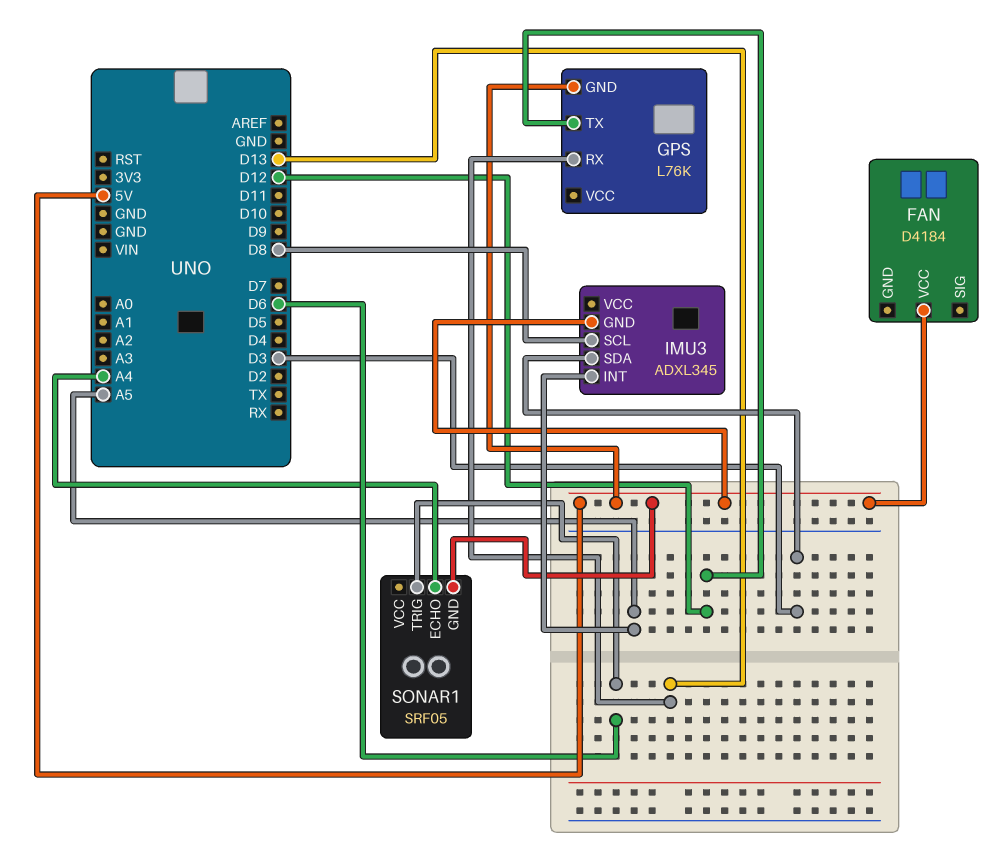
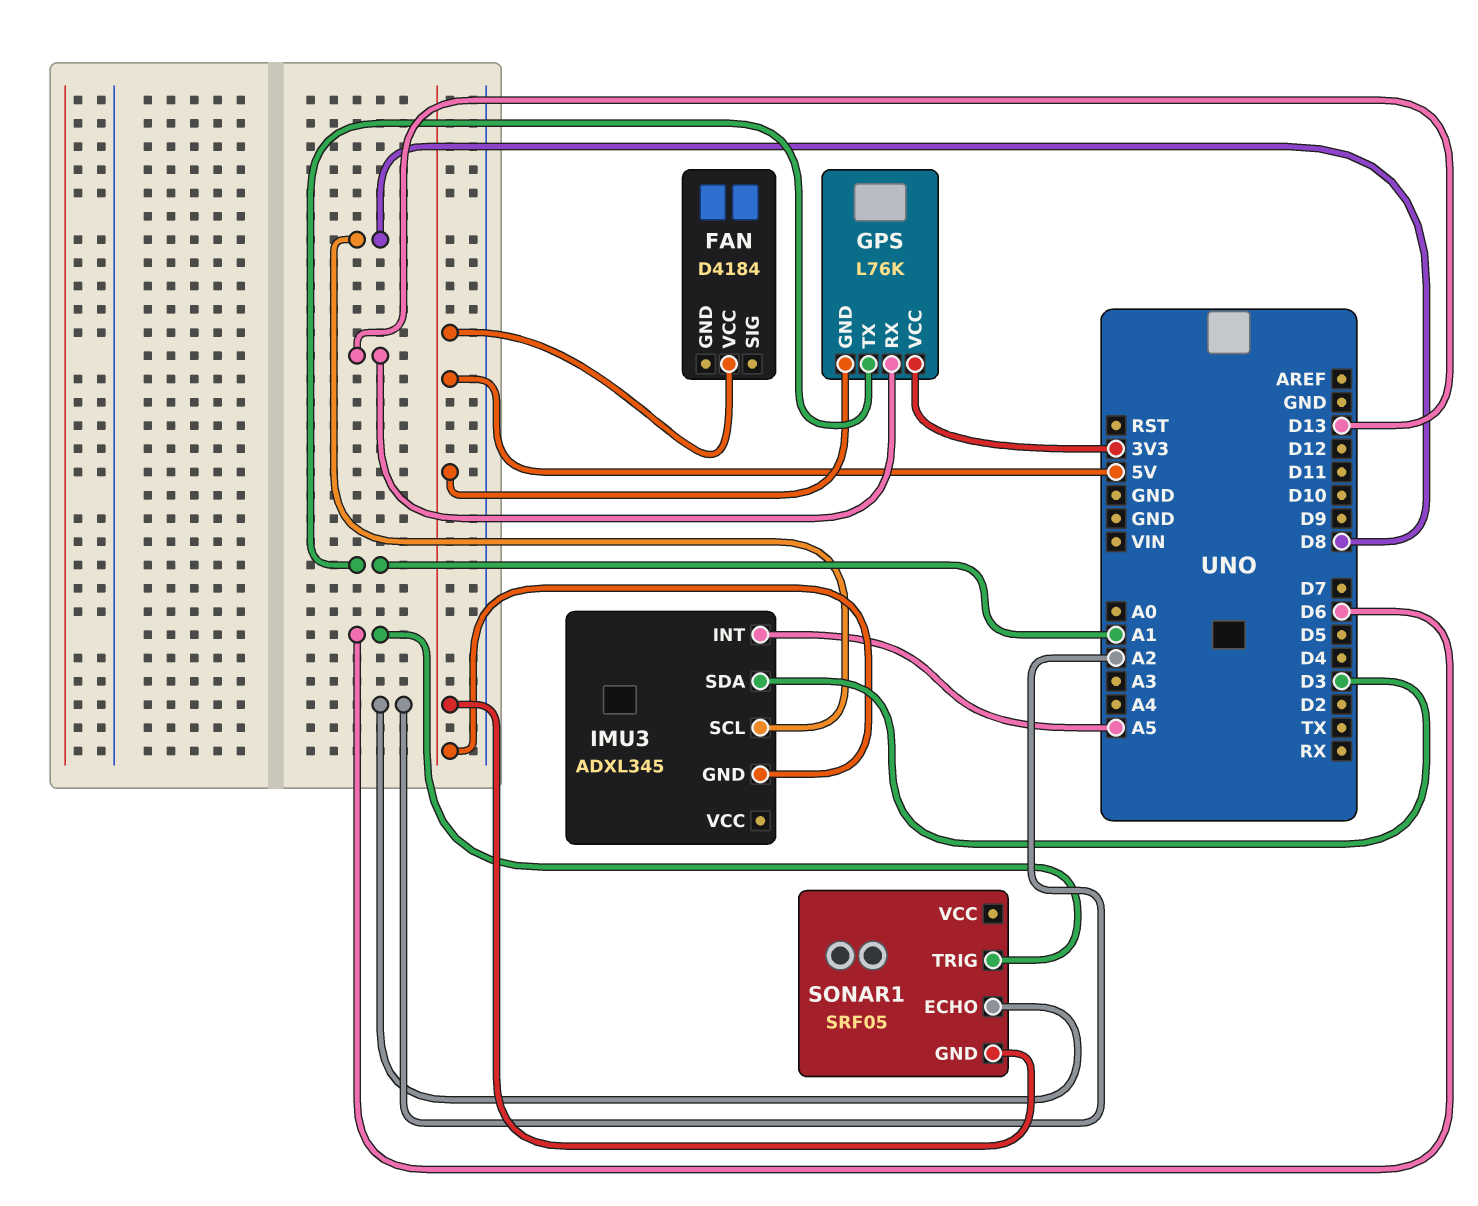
GPS pin TX: D12 -> A1
GPS pin VCC: none -> 3V3
SONAR1 pin ECHO: A4 -> A2

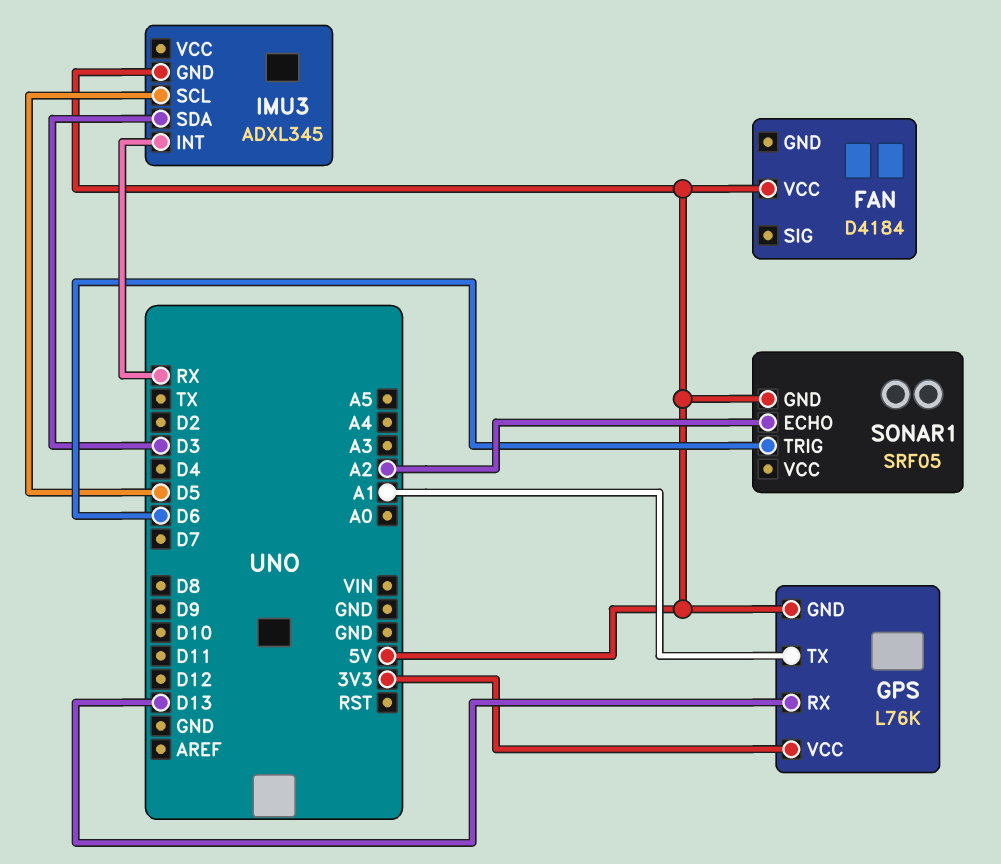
IMU3 pin INT: A5 -> RX
IMU3 pin SCL: D8 -> D5

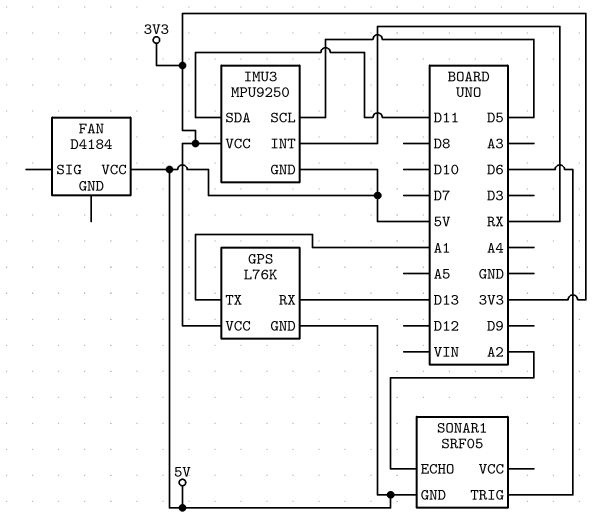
IMU3: ADXL345 -> MPU9250
IMU3 pin SDA: D3 -> D11
IMU3 pin VCC: none -> 3V3

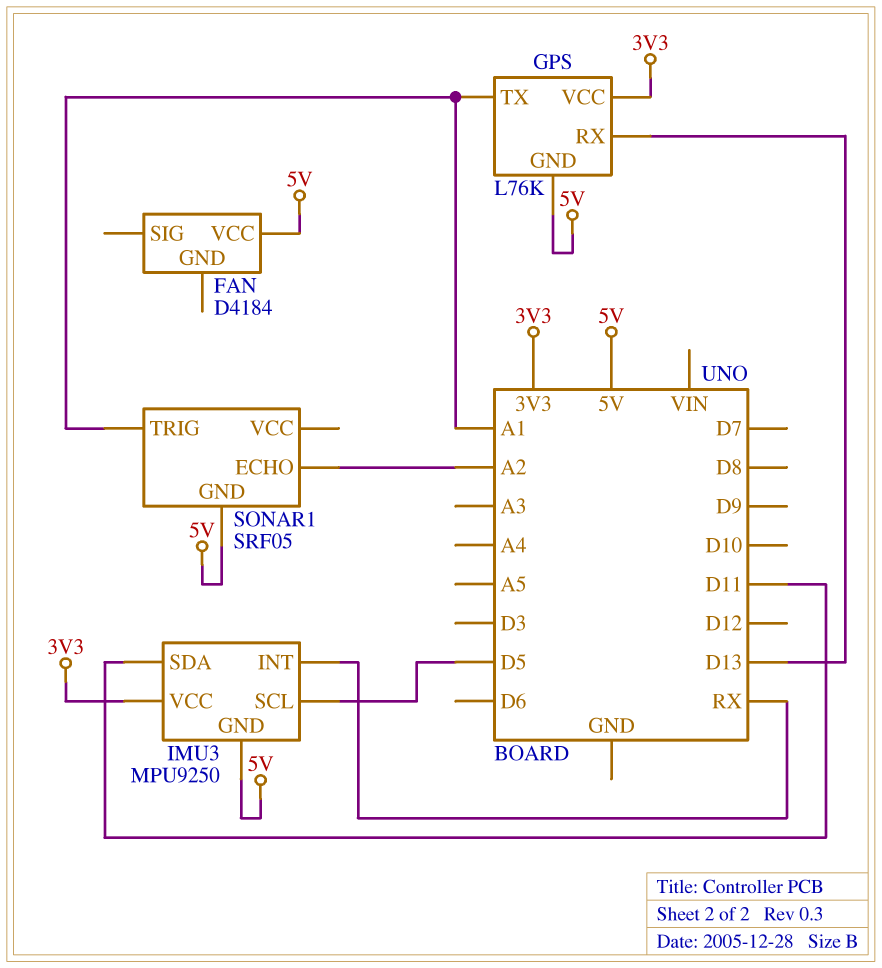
SONAR1 pin TRIG: D6 -> A1

